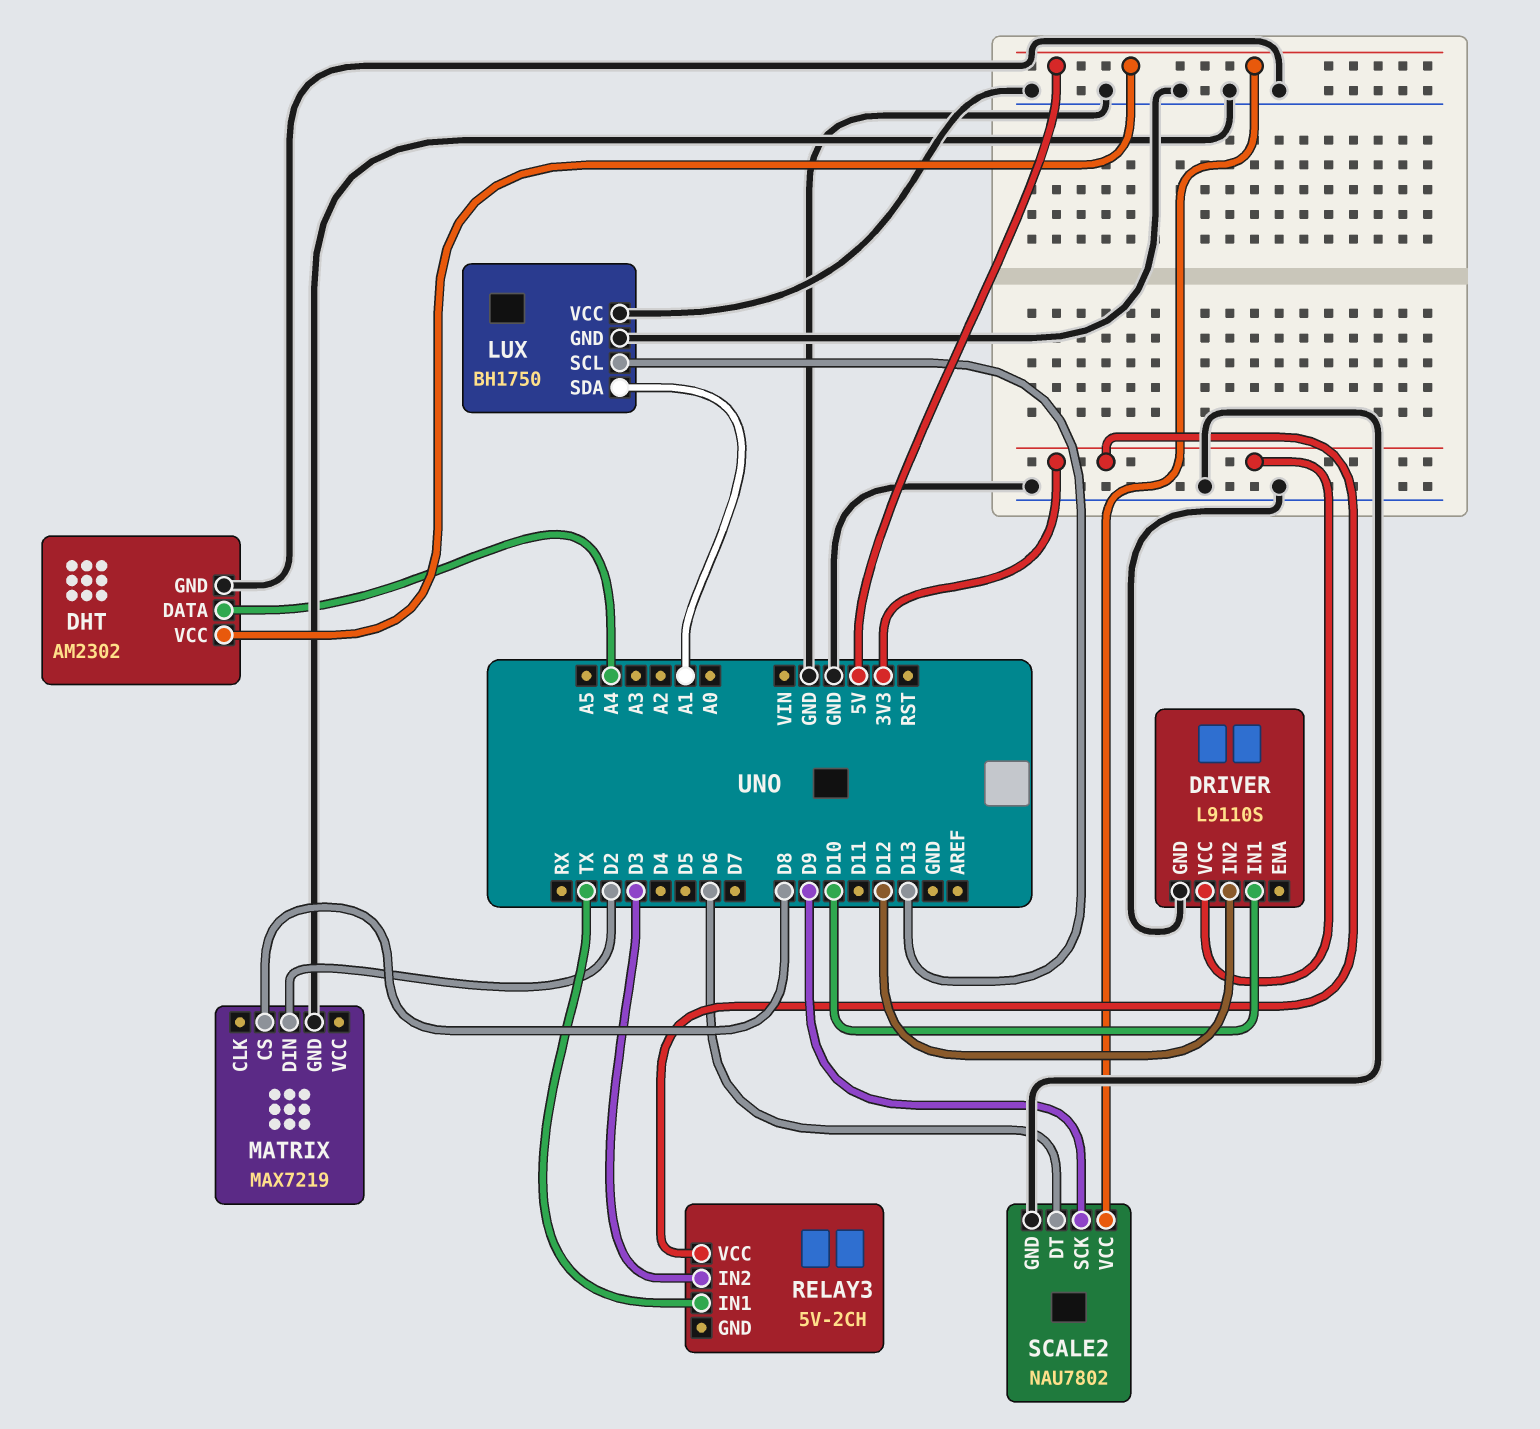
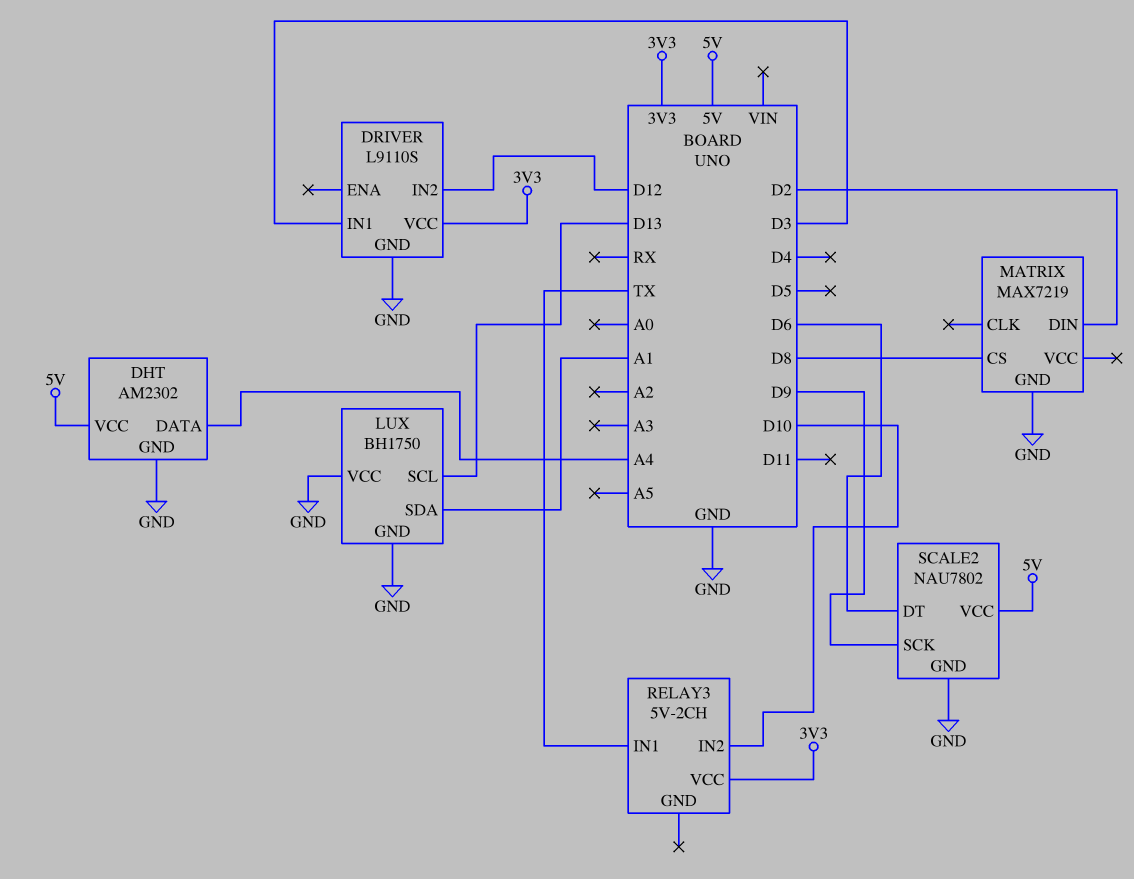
DRIVER pin IN1: D10 -> D3
RELAY3 pin IN2: D3 -> D10

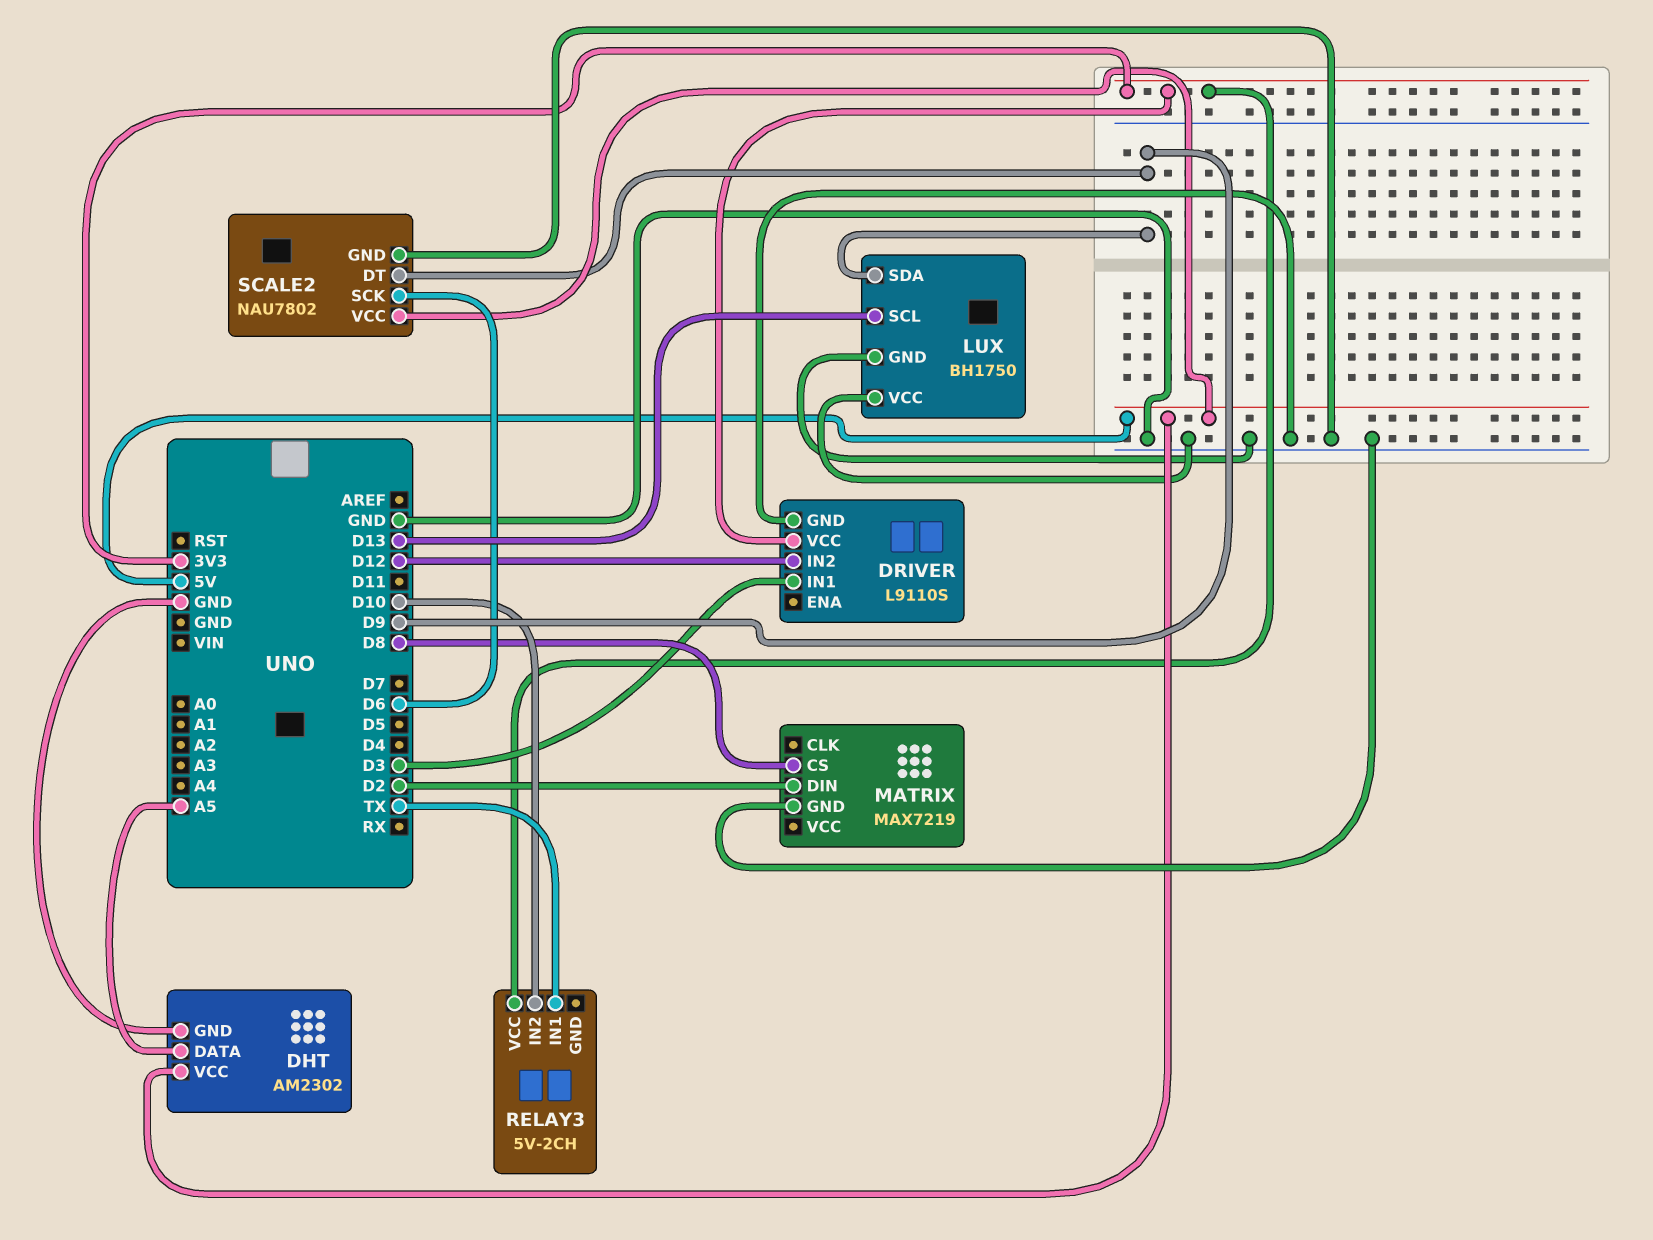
DHT pin DATA: A4 -> A5
LUX pin SDA: A1 -> D9
SCALE2 pin DT: D6 -> D9
SCALE2 pin SCK: D9 -> D6

